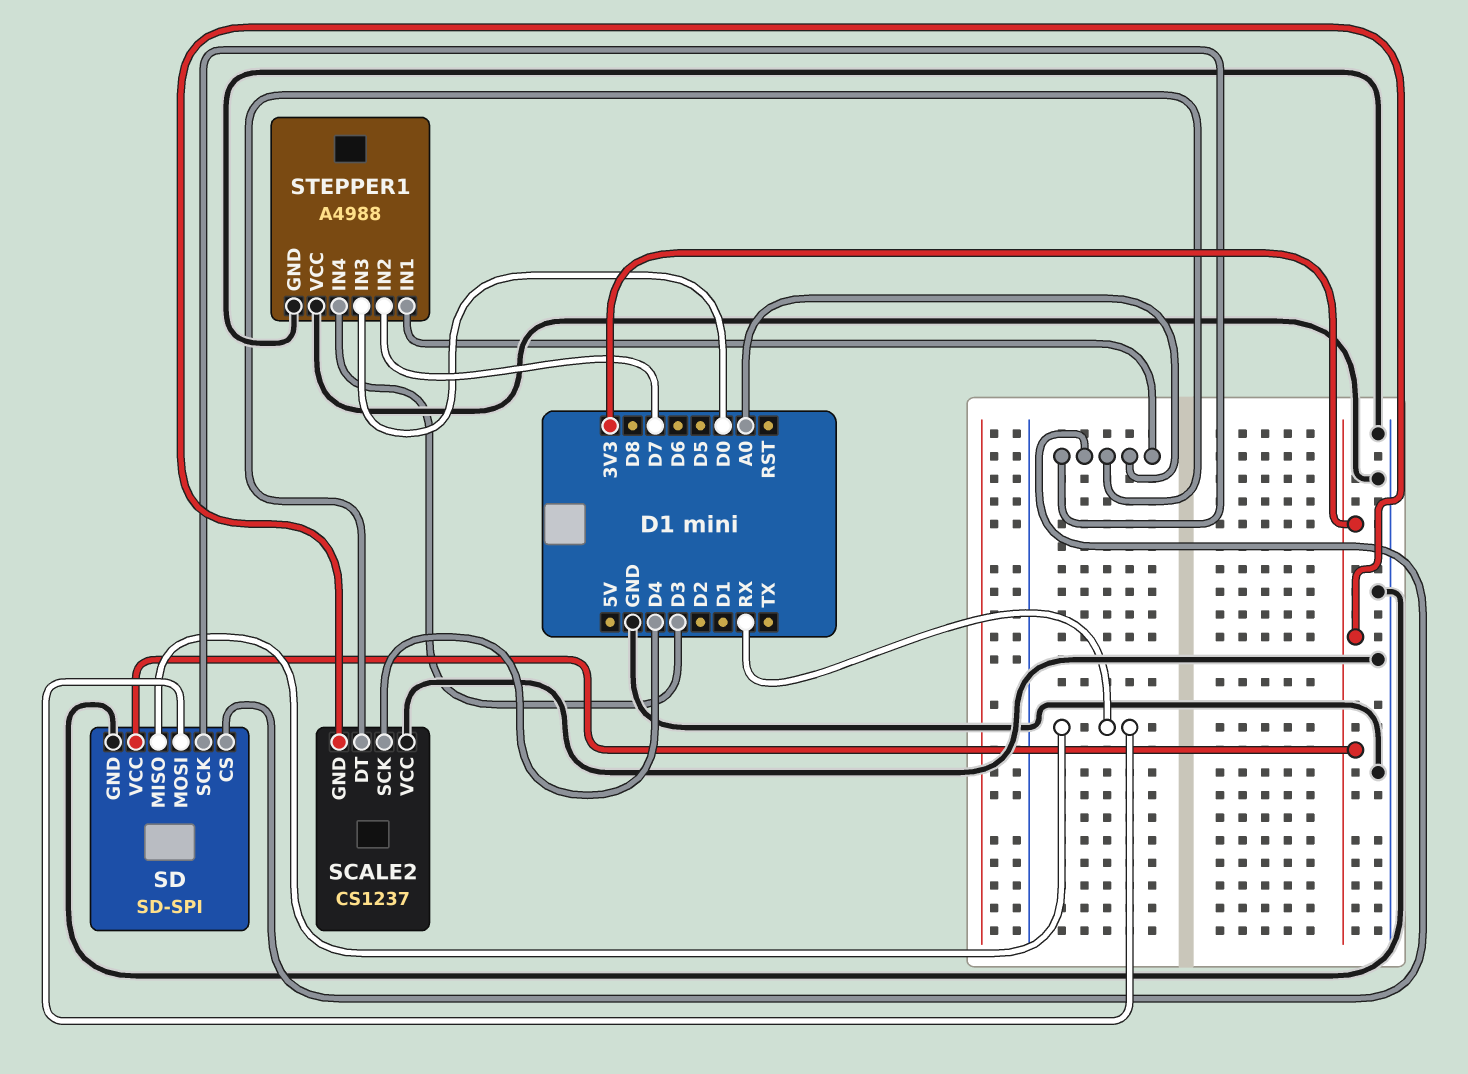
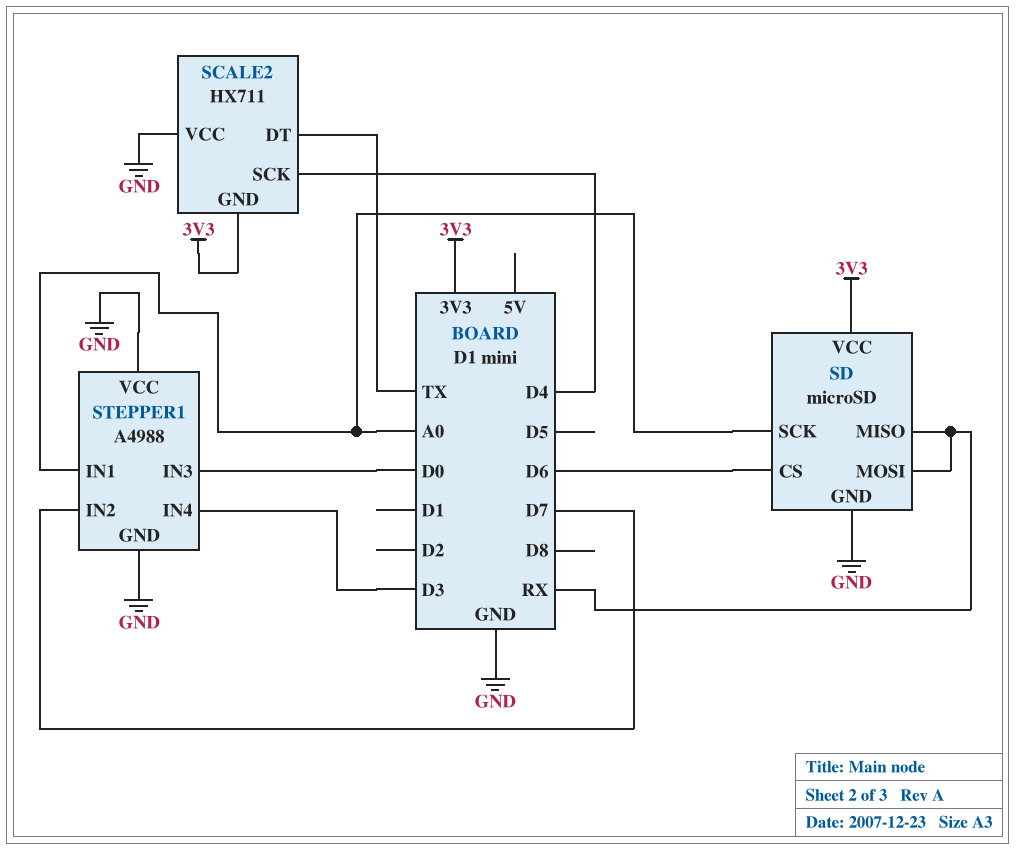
SCALE2: CS1237 -> HX711
SCALE2 pin DT: A0 -> TX
SD: SD-SPI -> microSD
SD pin CS: A0 -> D6

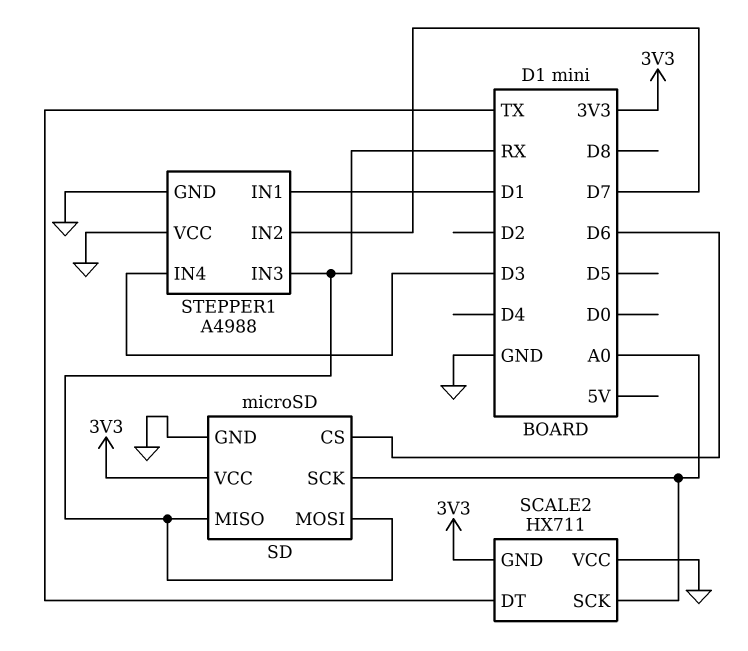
SCALE2 pin SCK: D4 -> A0
STEPPER1 pin IN1: A0 -> D1
STEPPER1 pin IN3: D0 -> RX

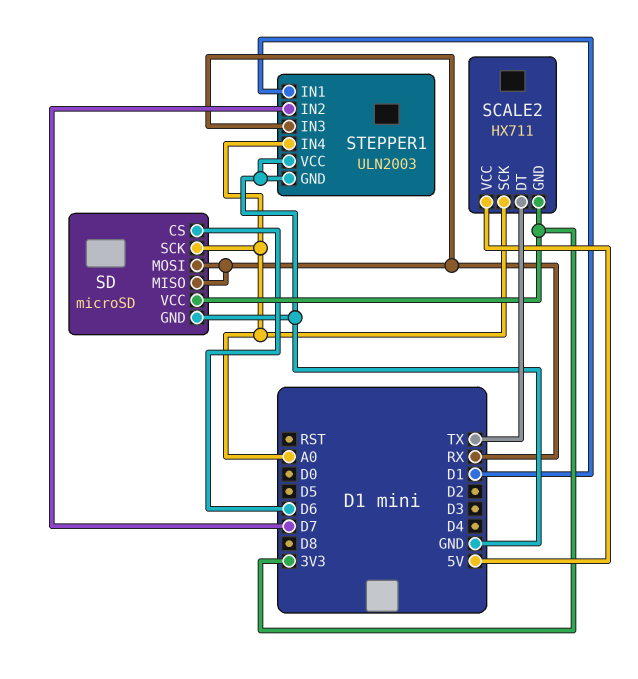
SCALE2 pin VCC: GND -> 5V
STEPPER1: A4988 -> ULN2003
STEPPER1 pin IN4: D3 -> A0

